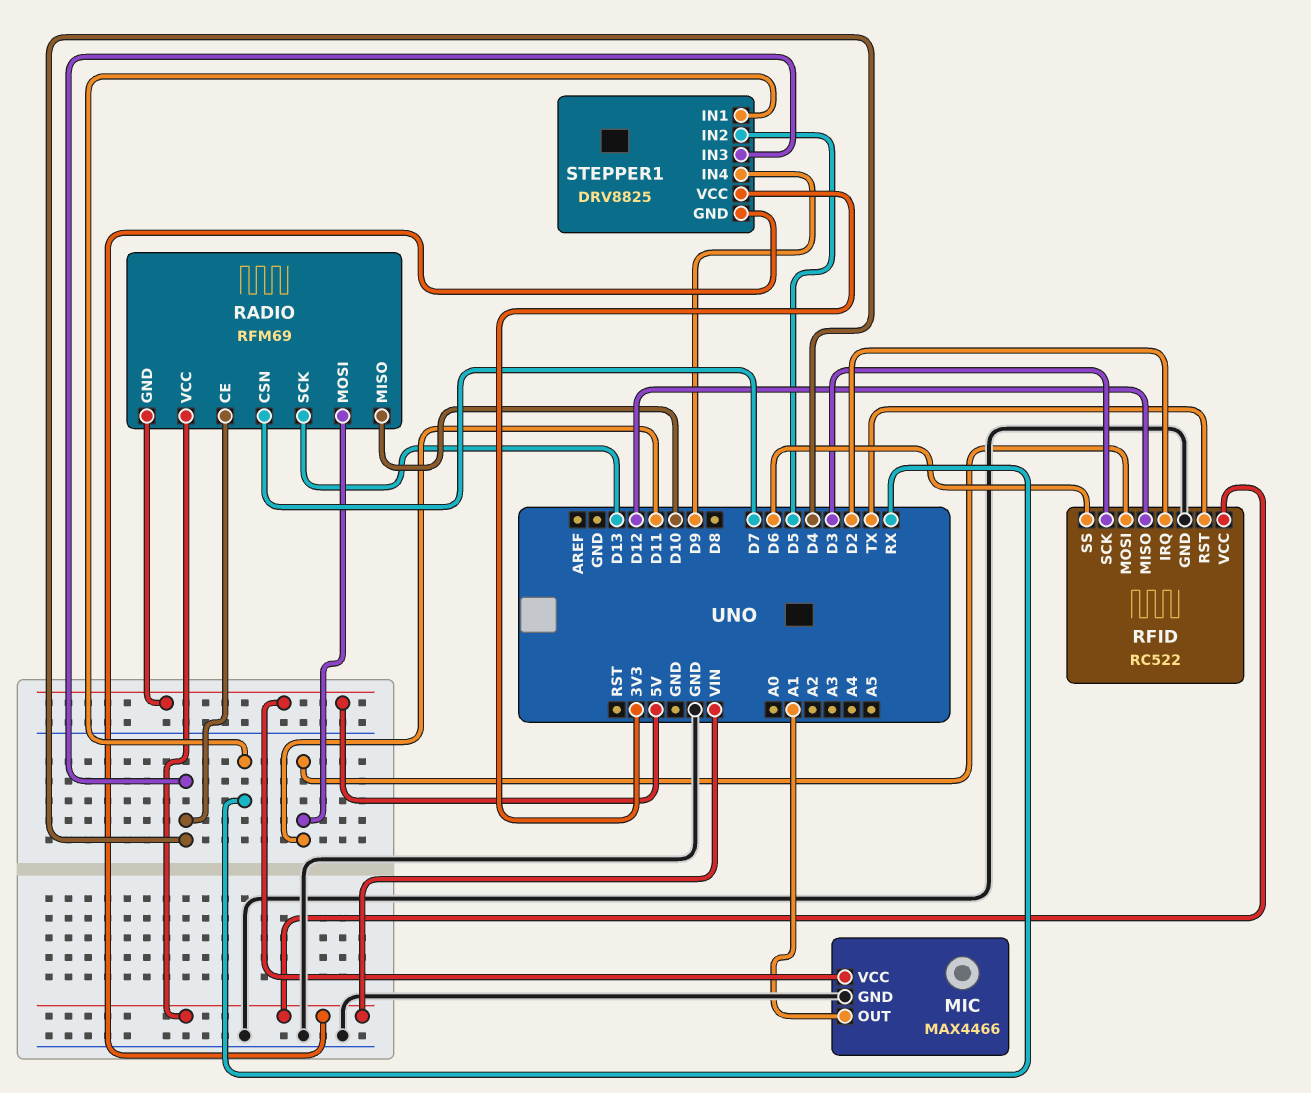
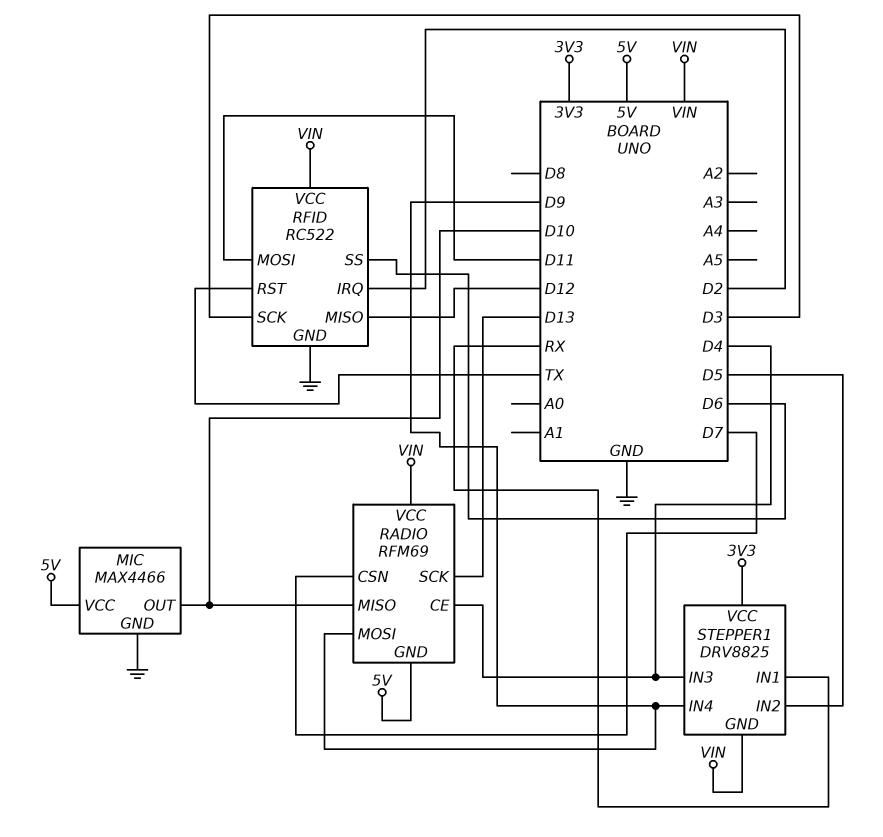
MIC pin OUT: A1 -> D10
RADIO pin MOSI: D11 -> D9

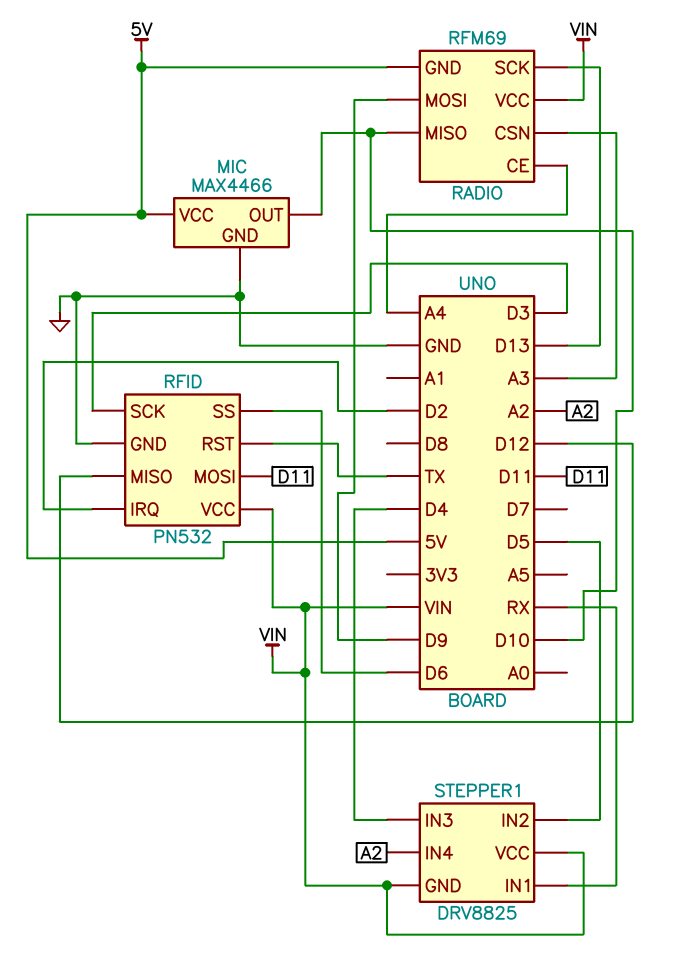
RADIO pin CE: D4 -> A4
RADIO pin CSN: D7 -> A3
RFID: RC522 -> PN532
STEPPER1 pin IN4: D9 -> A2
STEPPER1 pin VCC: 3V3 -> VIN

